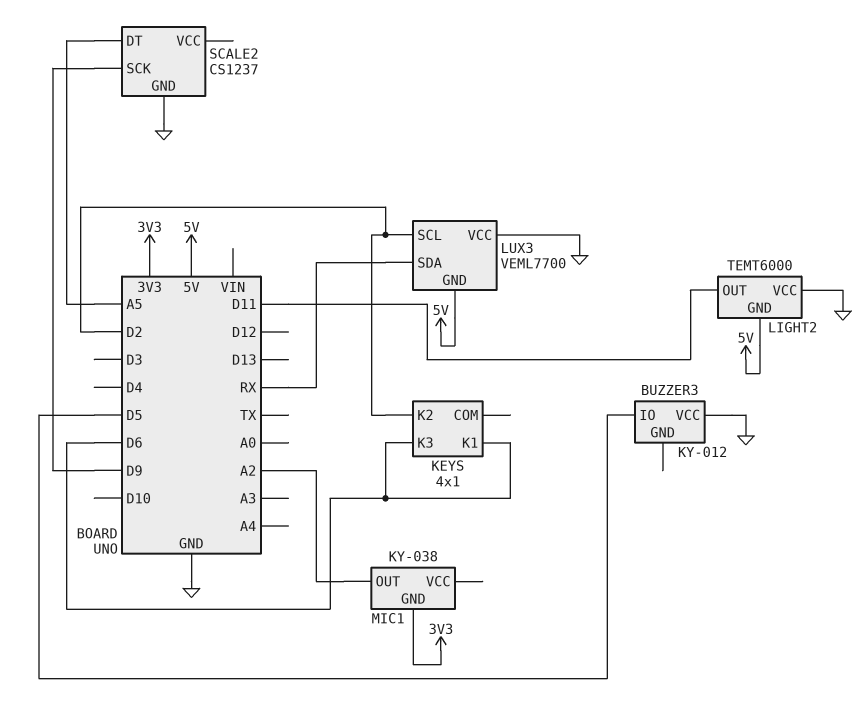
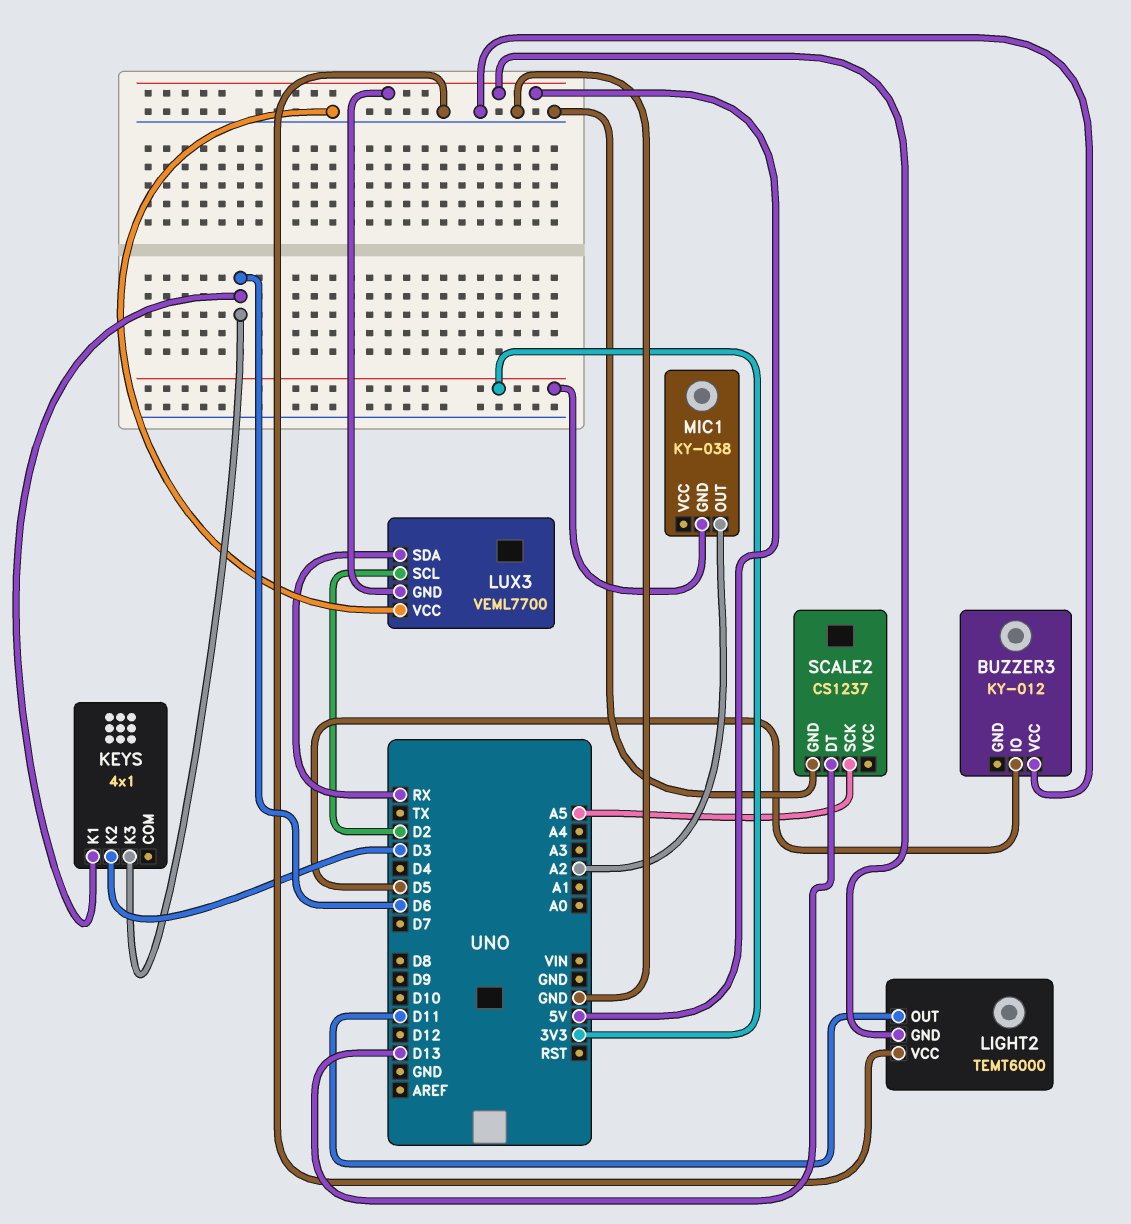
KEYS pin K2: D2 -> D3
SCALE2 pin DT: A5 -> D13
SCALE2 pin SCK: D9 -> A5

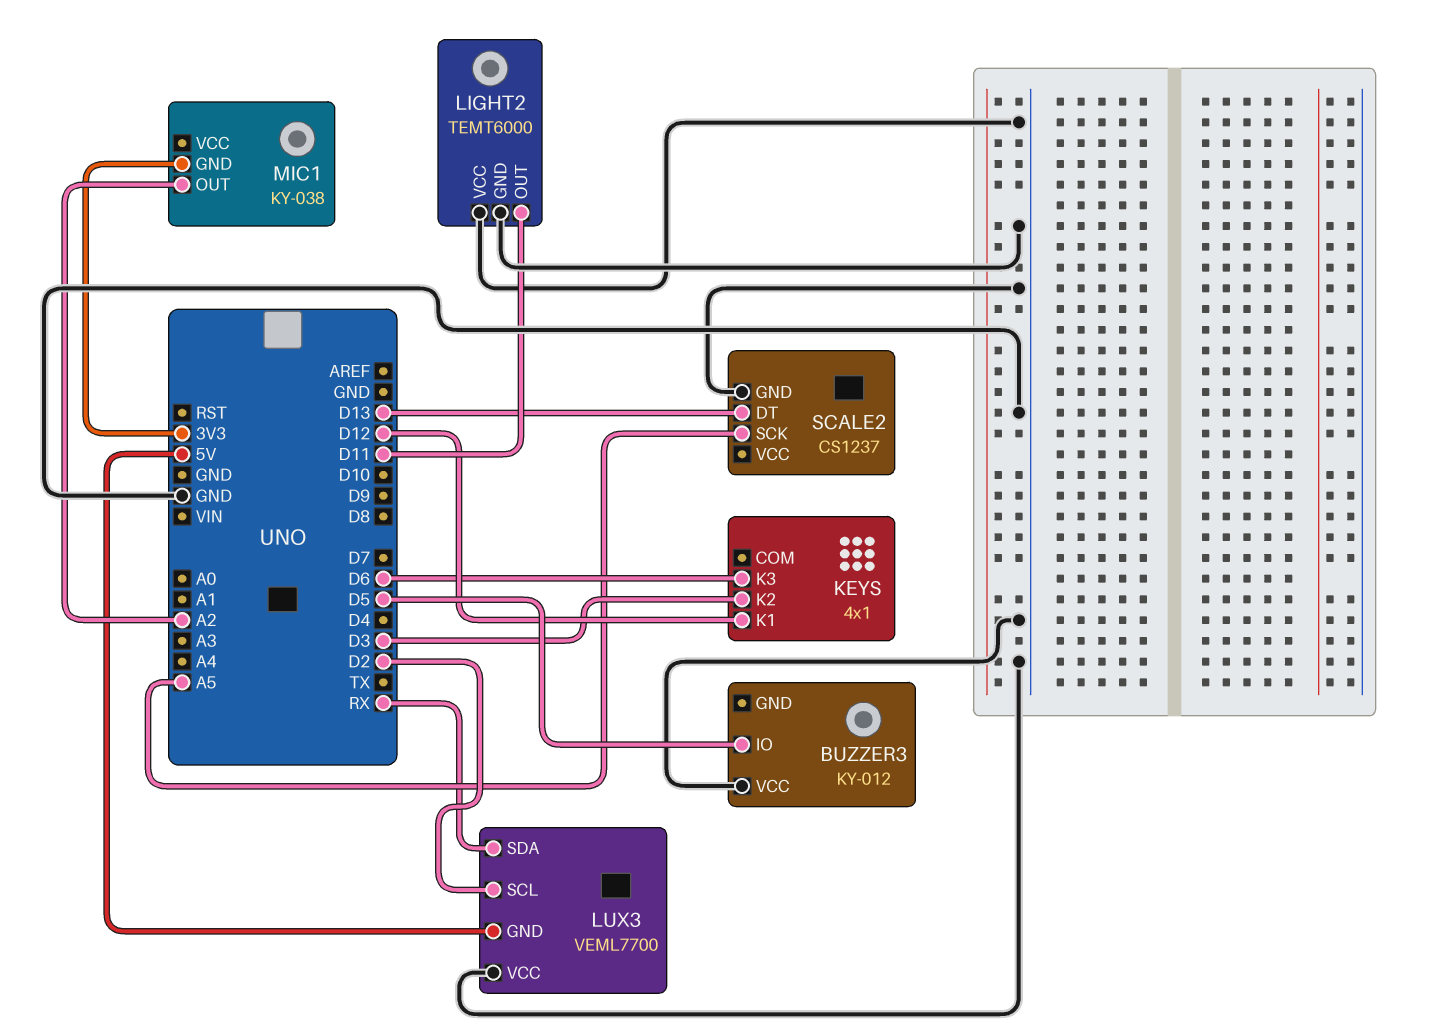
KEYS pin K1: D6 -> D12
LIGHT2 pin GND: 5V -> GND

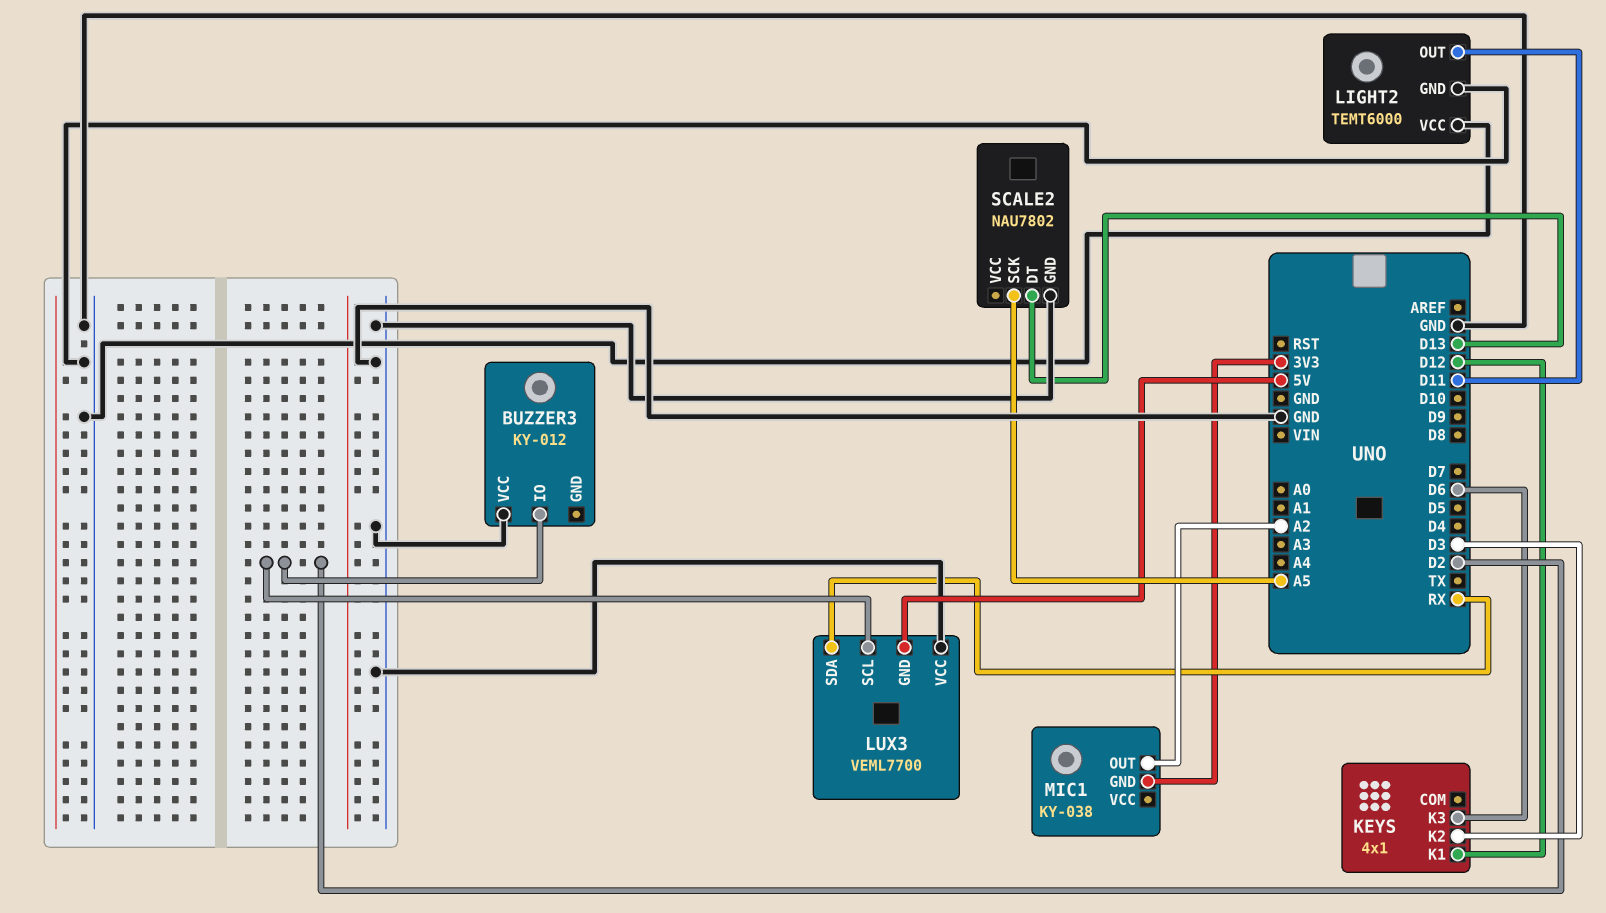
BUZZER3 pin IO: D5 -> D2
SCALE2: CS1237 -> NAU7802

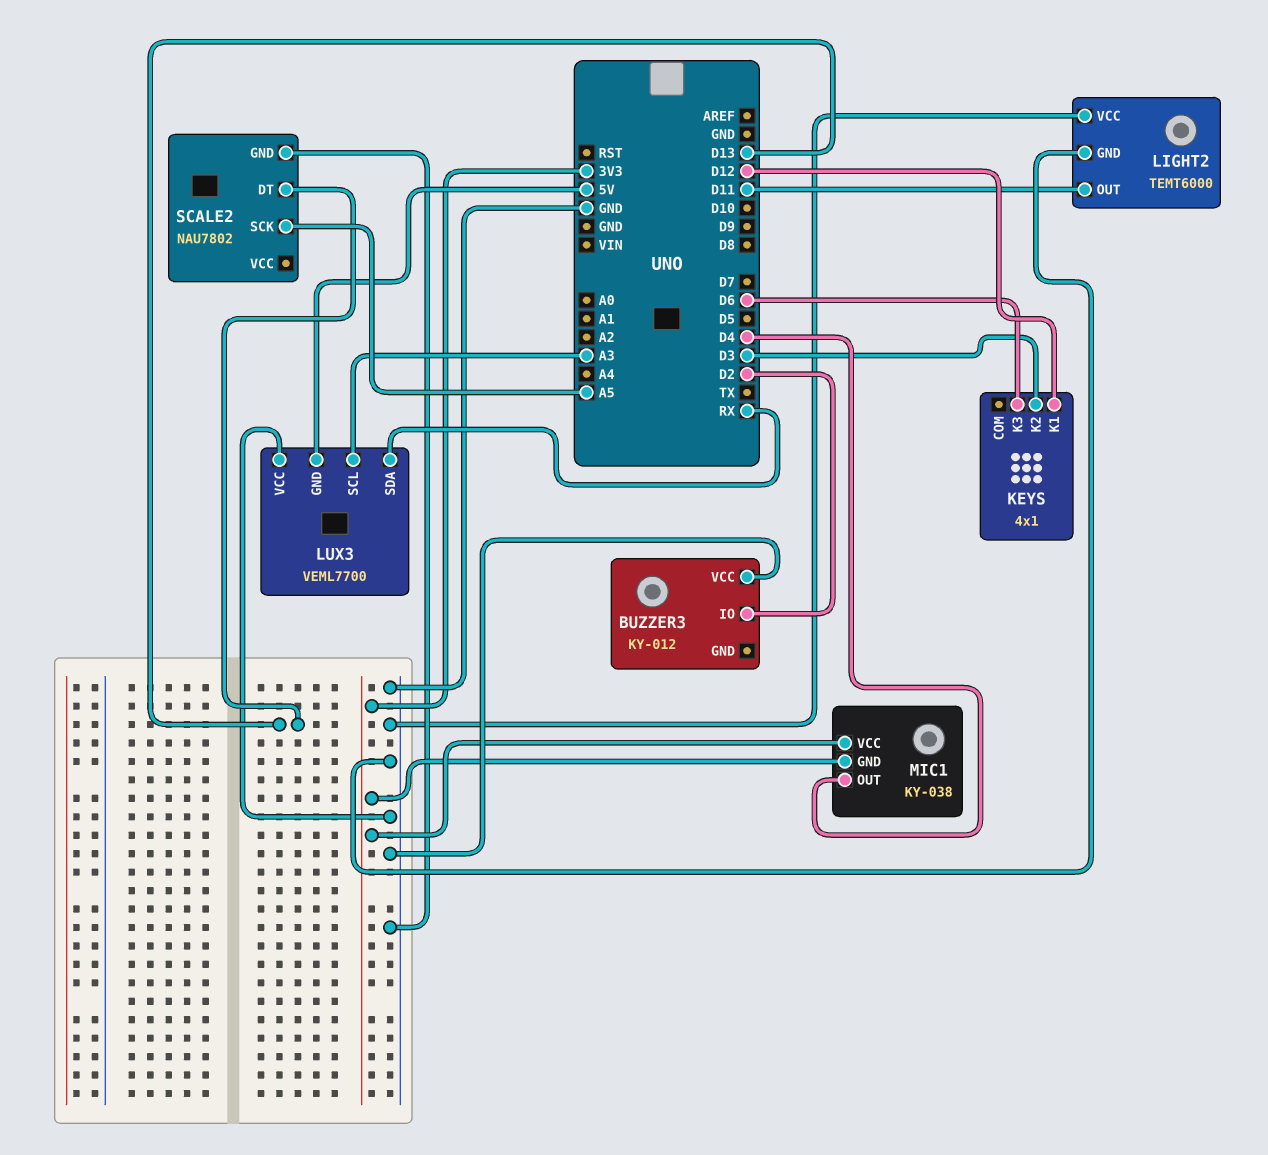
LUX3 pin SCL: D2 -> A3
MIC1 pin OUT: A2 -> D4
MIC1 pin VCC: none -> 3V3

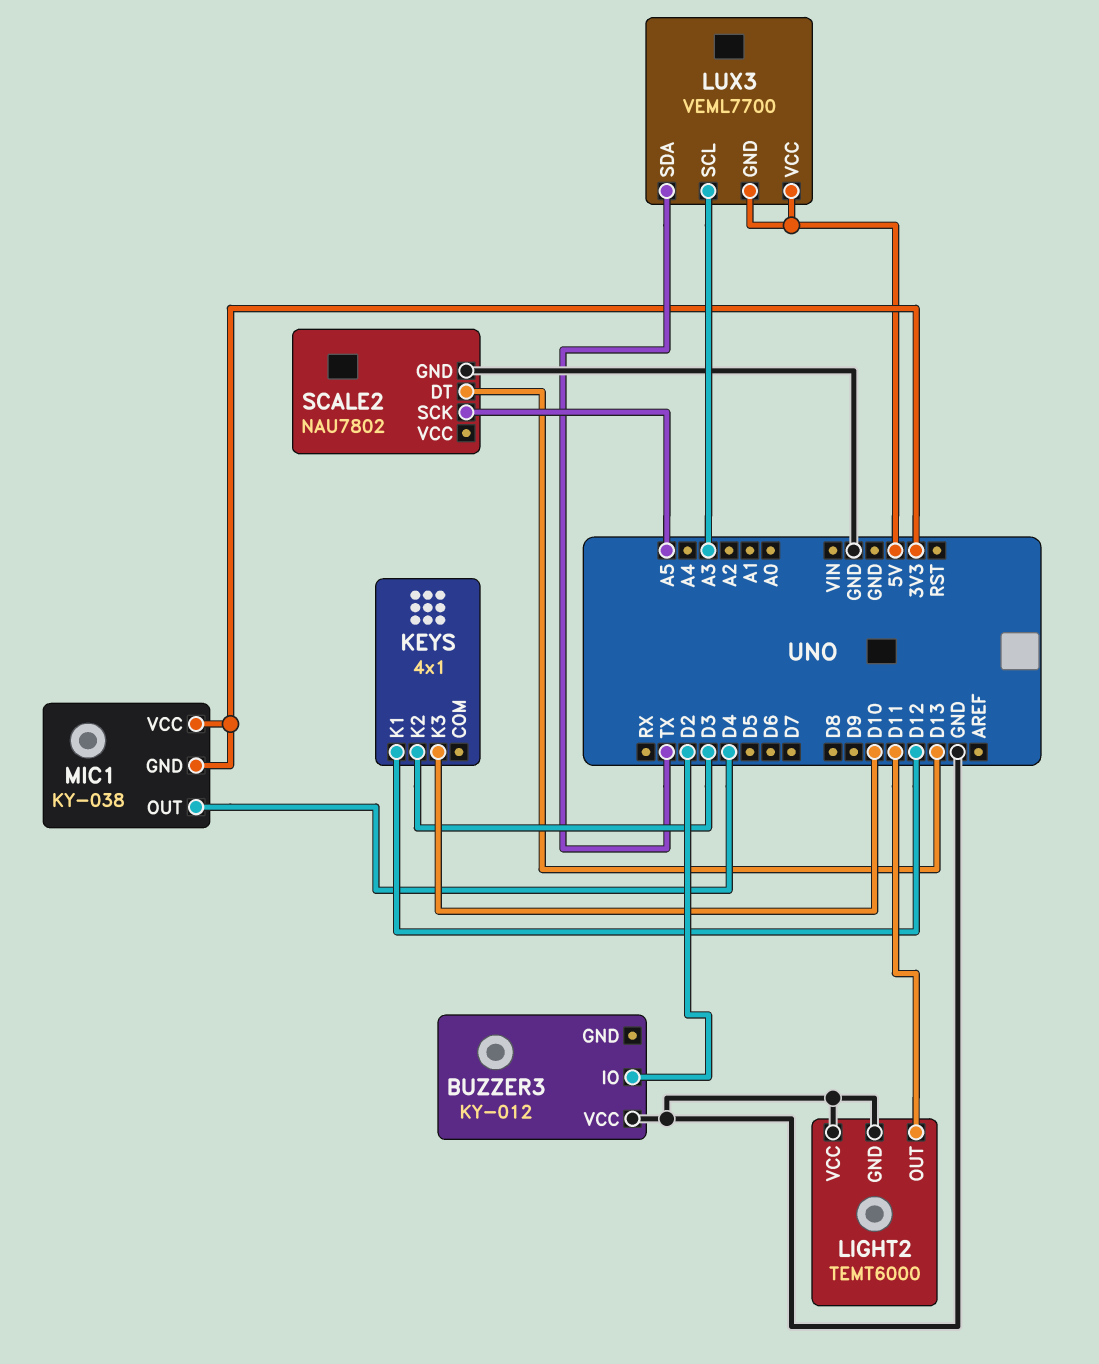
KEYS pin K3: D6 -> D10
LUX3 pin SDA: RX -> TX
LUX3 pin VCC: GND -> 5V

